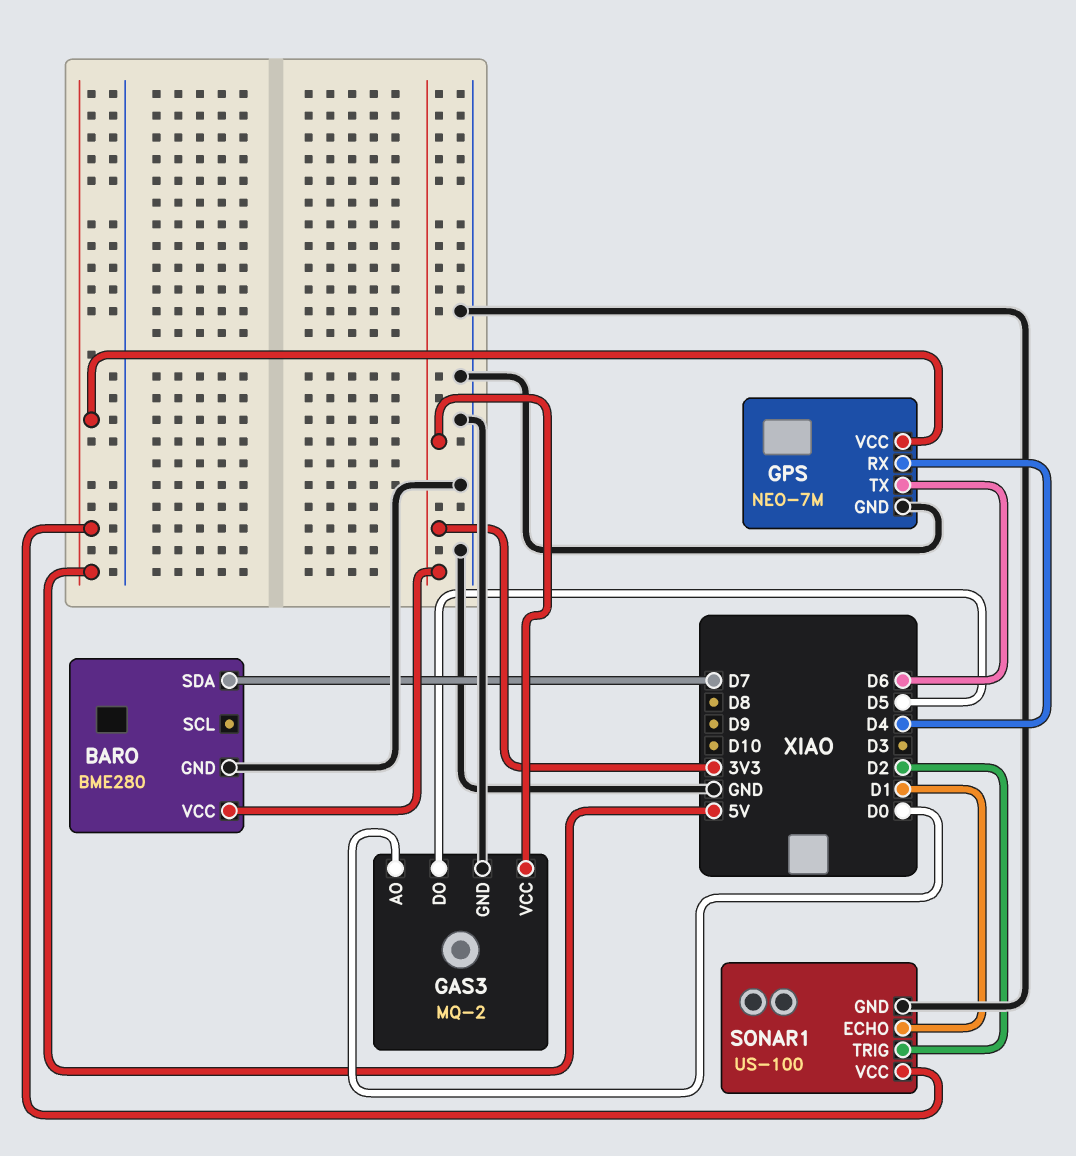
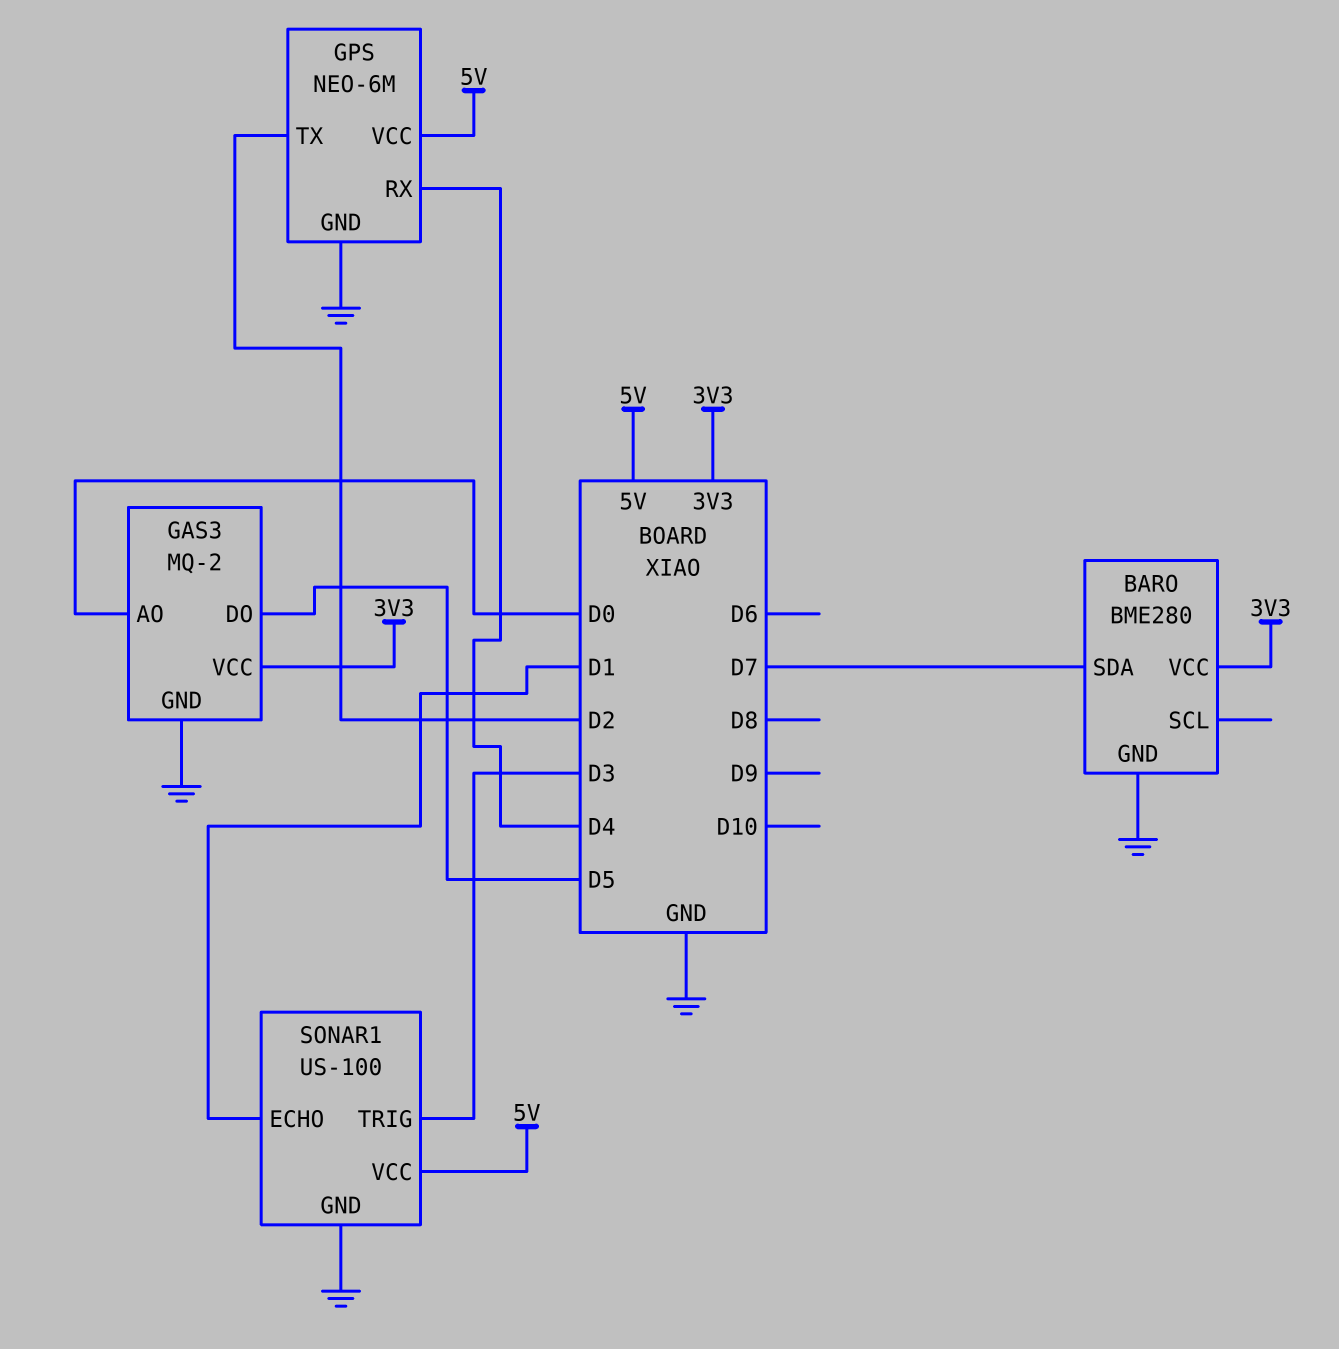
GPS: NEO-7M -> NEO-6M
GPS pin TX: D6 -> D2
SONAR1 pin TRIG: D2 -> D3

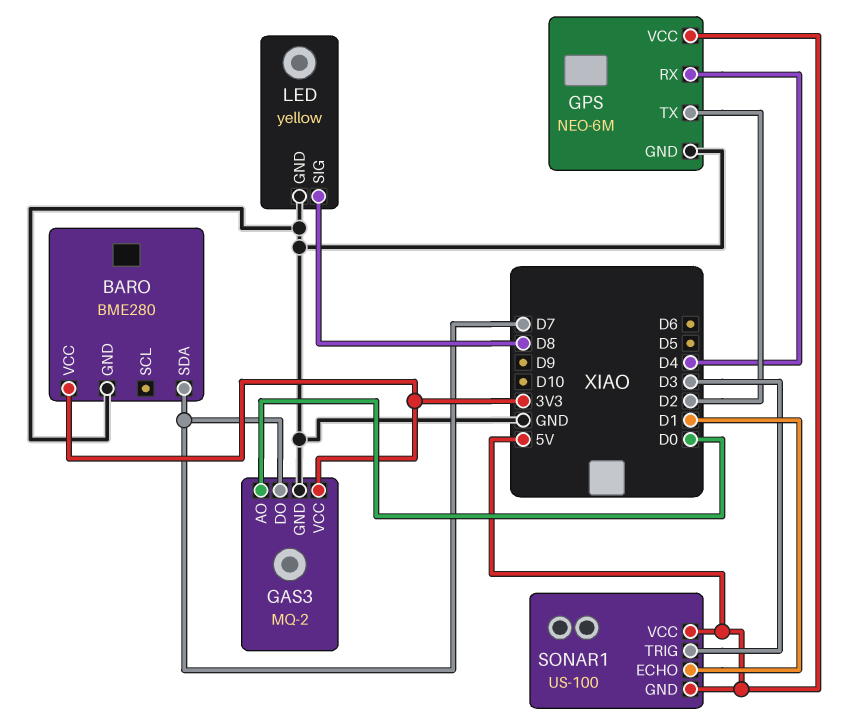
GAS3 pin DO: D5 -> D7
LED: none -> yellow
LED pin GND: none -> GND
LED pin SIG: none -> D8
SONAR1 pin GND: GND -> 5V

